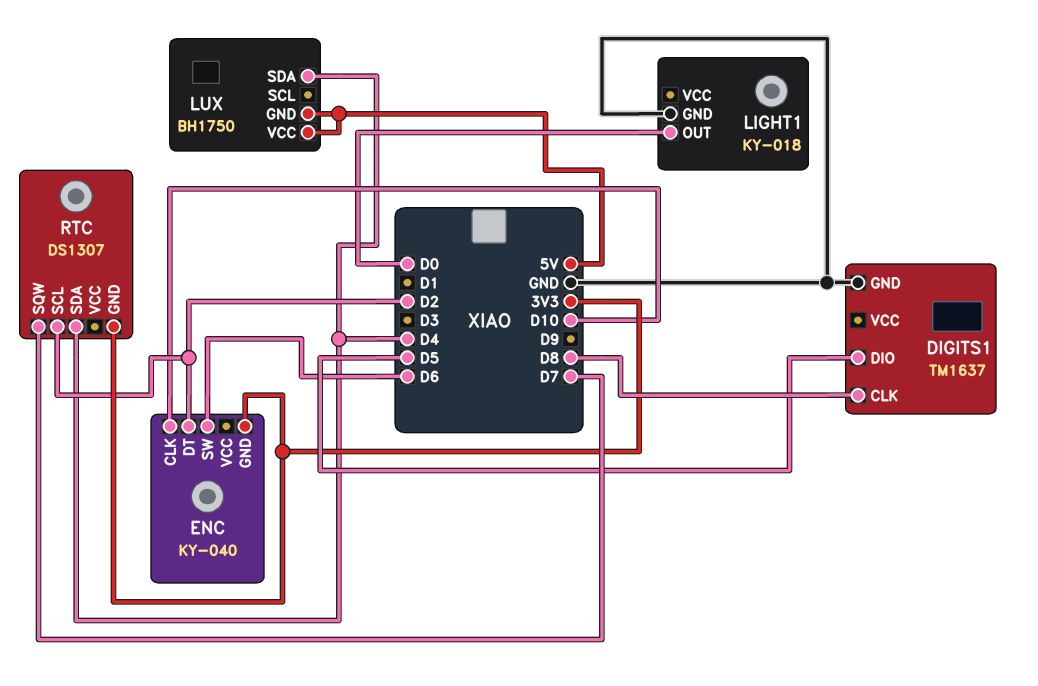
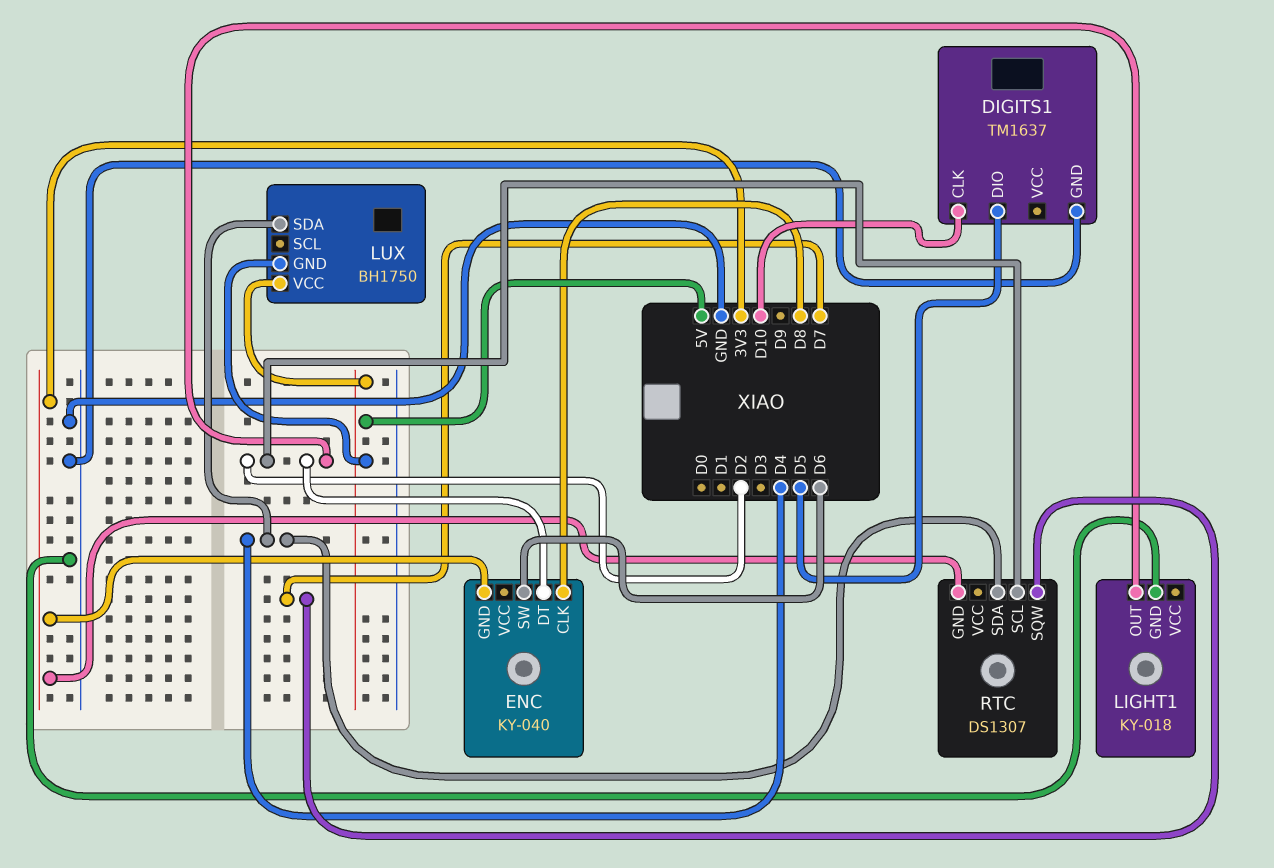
DIGITS1 pin CLK: D8 -> D10
ENC pin CLK: D10 -> D8
LIGHT1 pin OUT: D0 -> D2

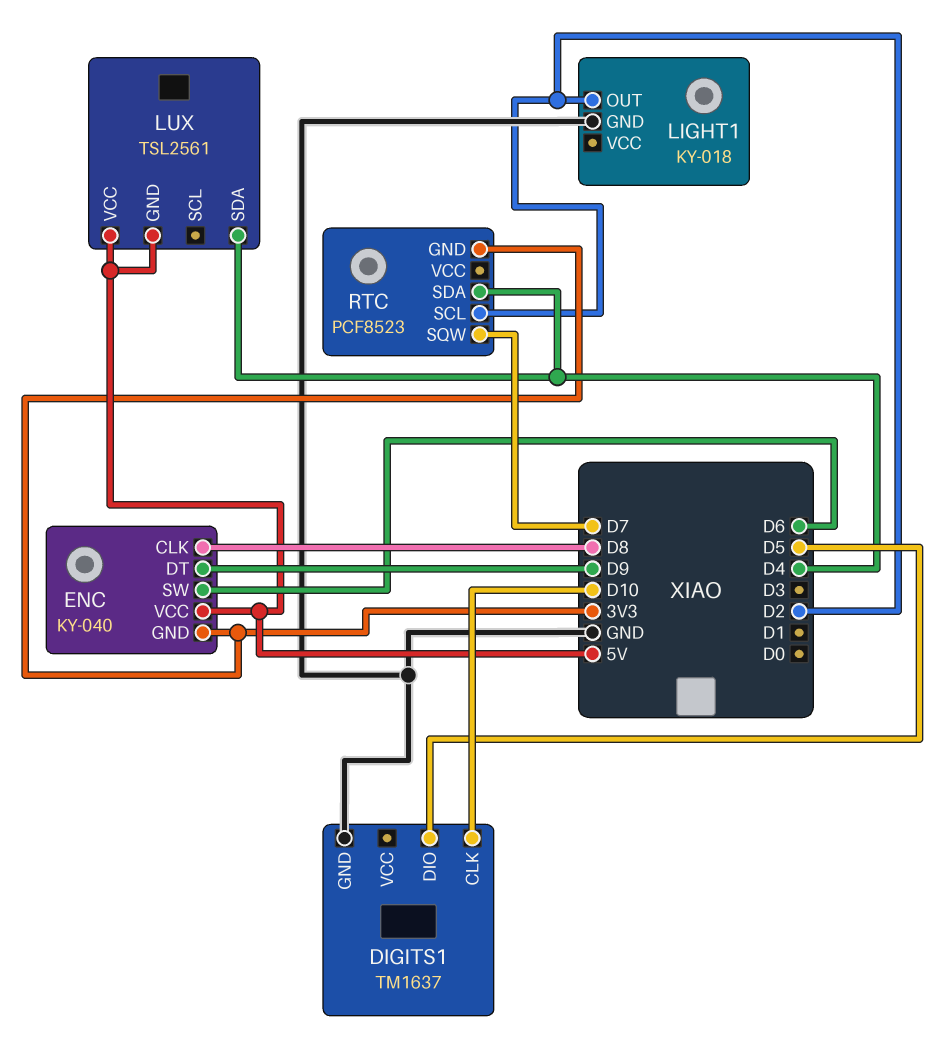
ENC pin DT: D2 -> D9
ENC pin VCC: none -> 5V
LUX: BH1750 -> TSL2561
RTC: DS1307 -> PCF8523

